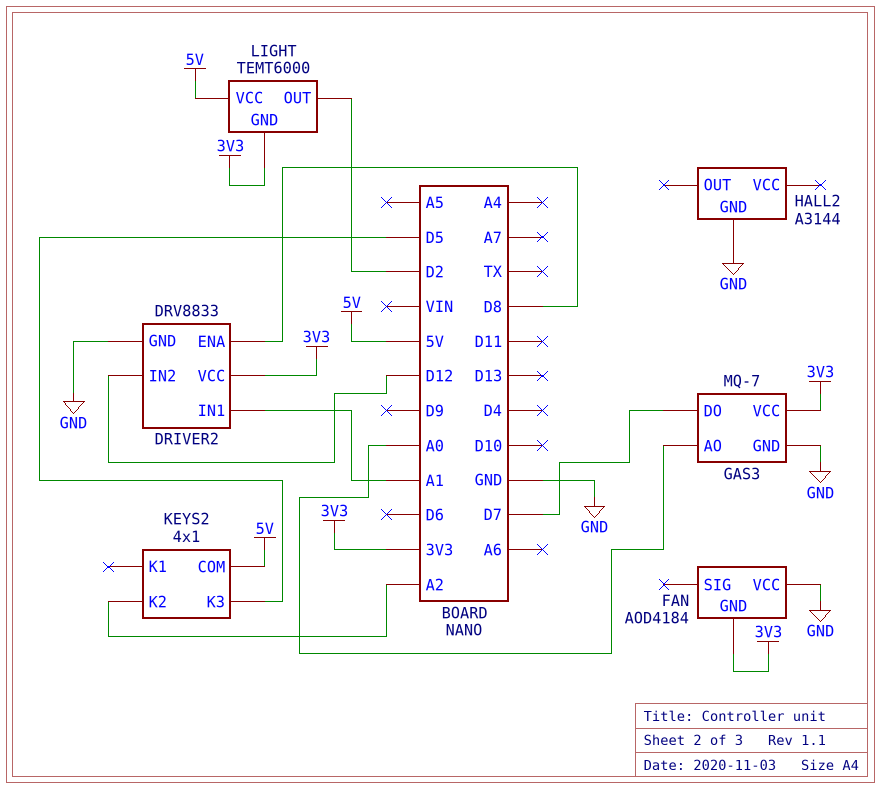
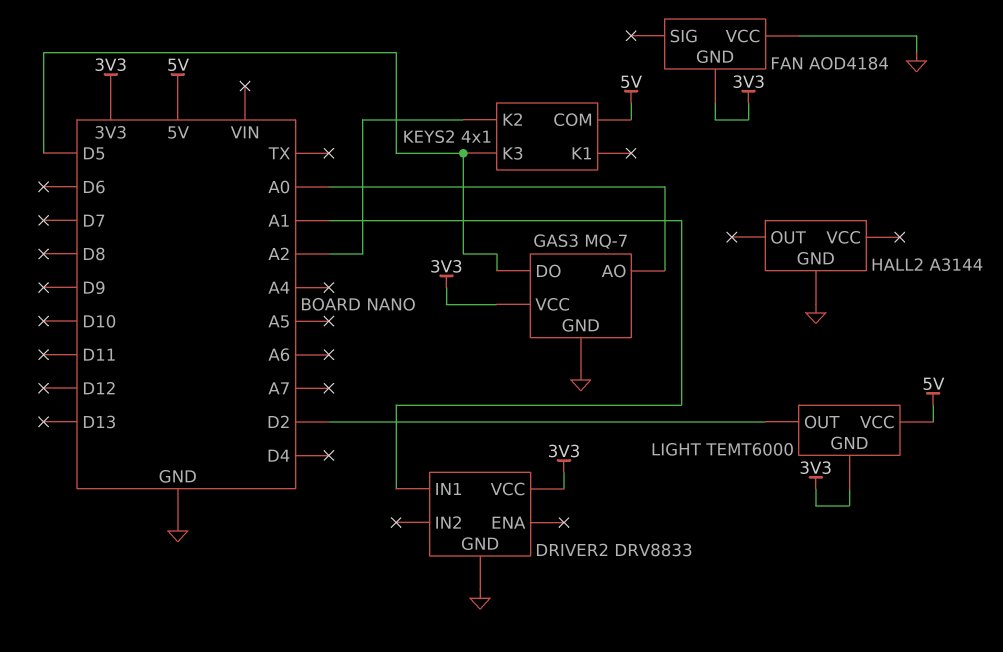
DRIVER2 pin ENA: D8 -> none
DRIVER2 pin IN2: D12 -> none
GAS3 pin DO: D7 -> D5

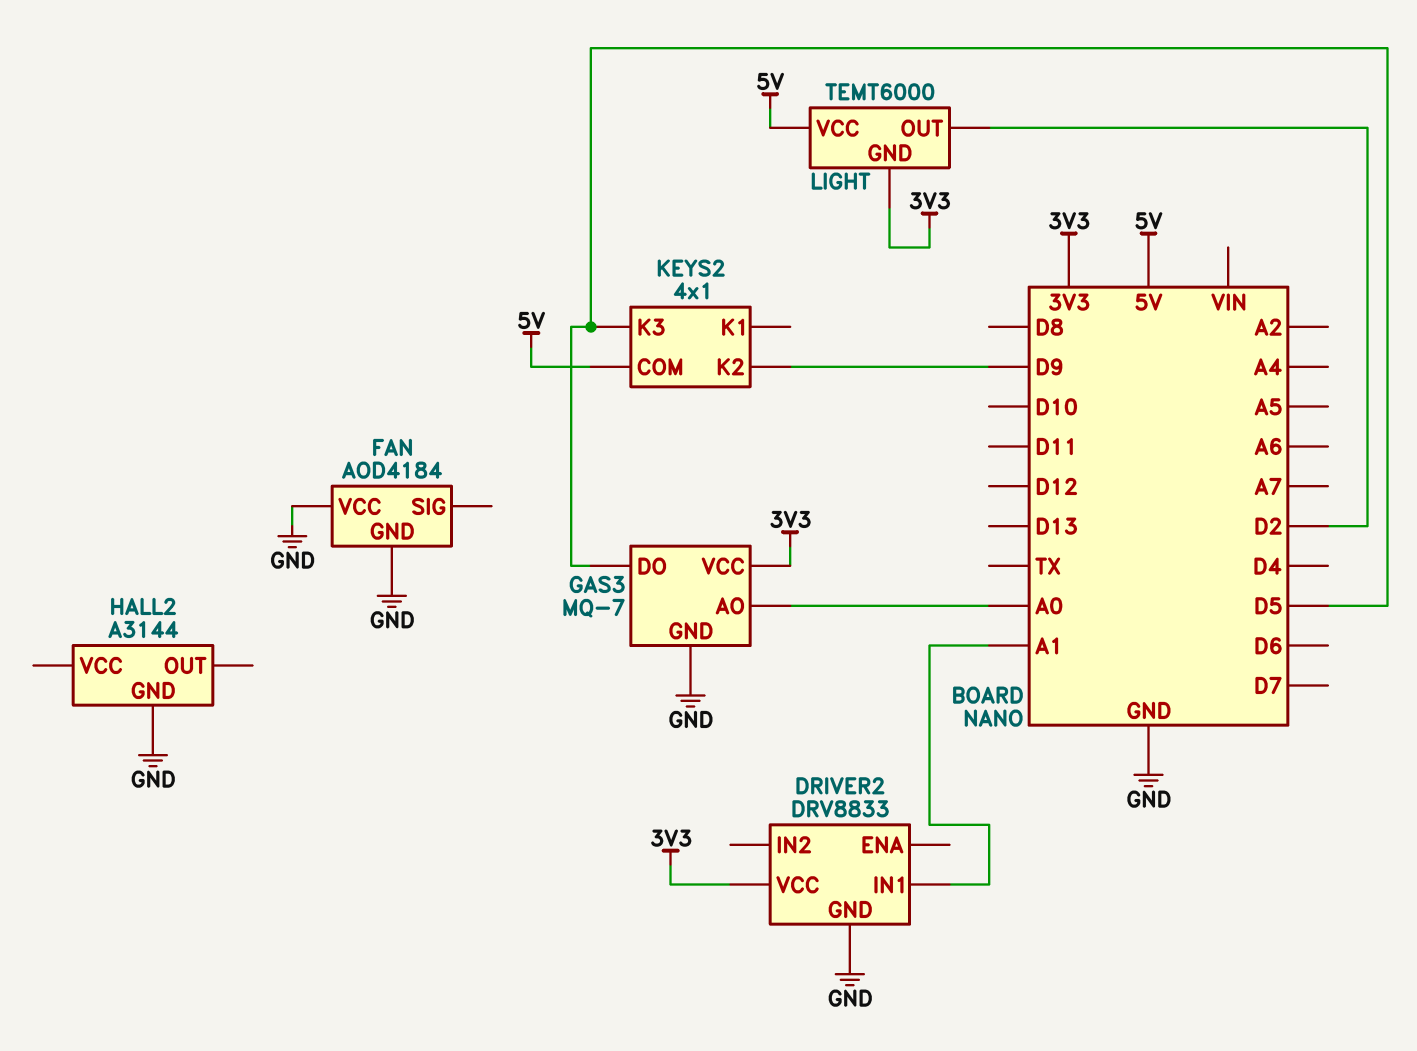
FAN pin GND: 3V3 -> GND
KEYS2 pin K2: A2 -> D9

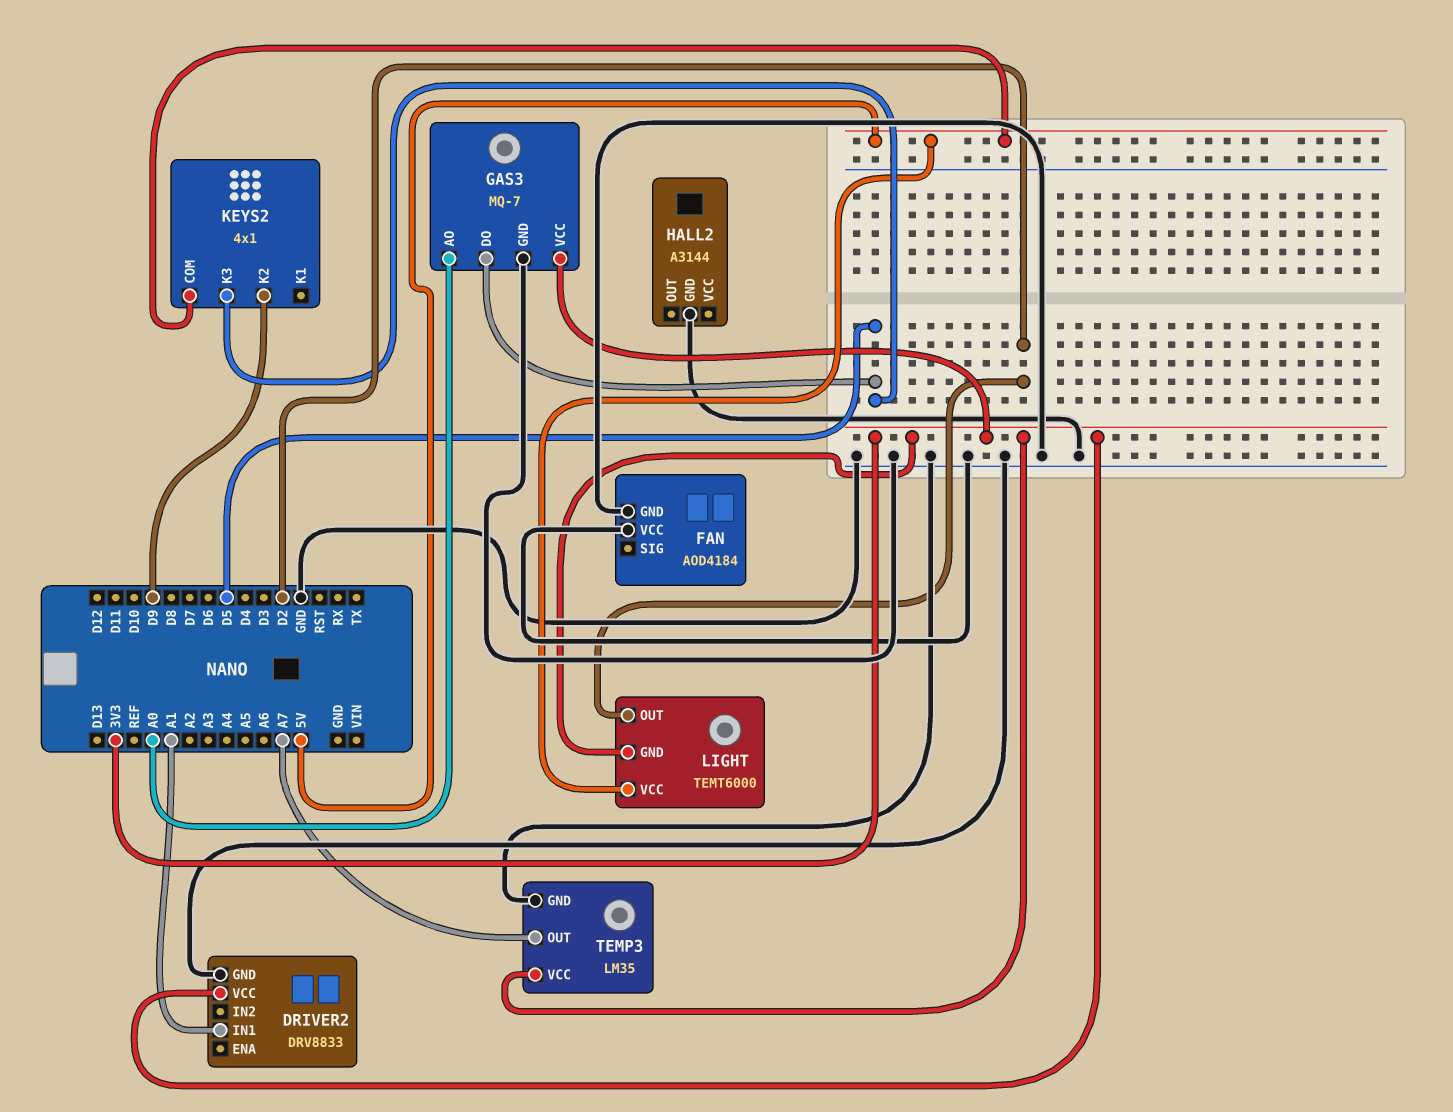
TEMP3: none -> LM35
TEMP3 pin GND: none -> GND
TEMP3 pin OUT: none -> A7
TEMP3 pin VCC: none -> 3V3

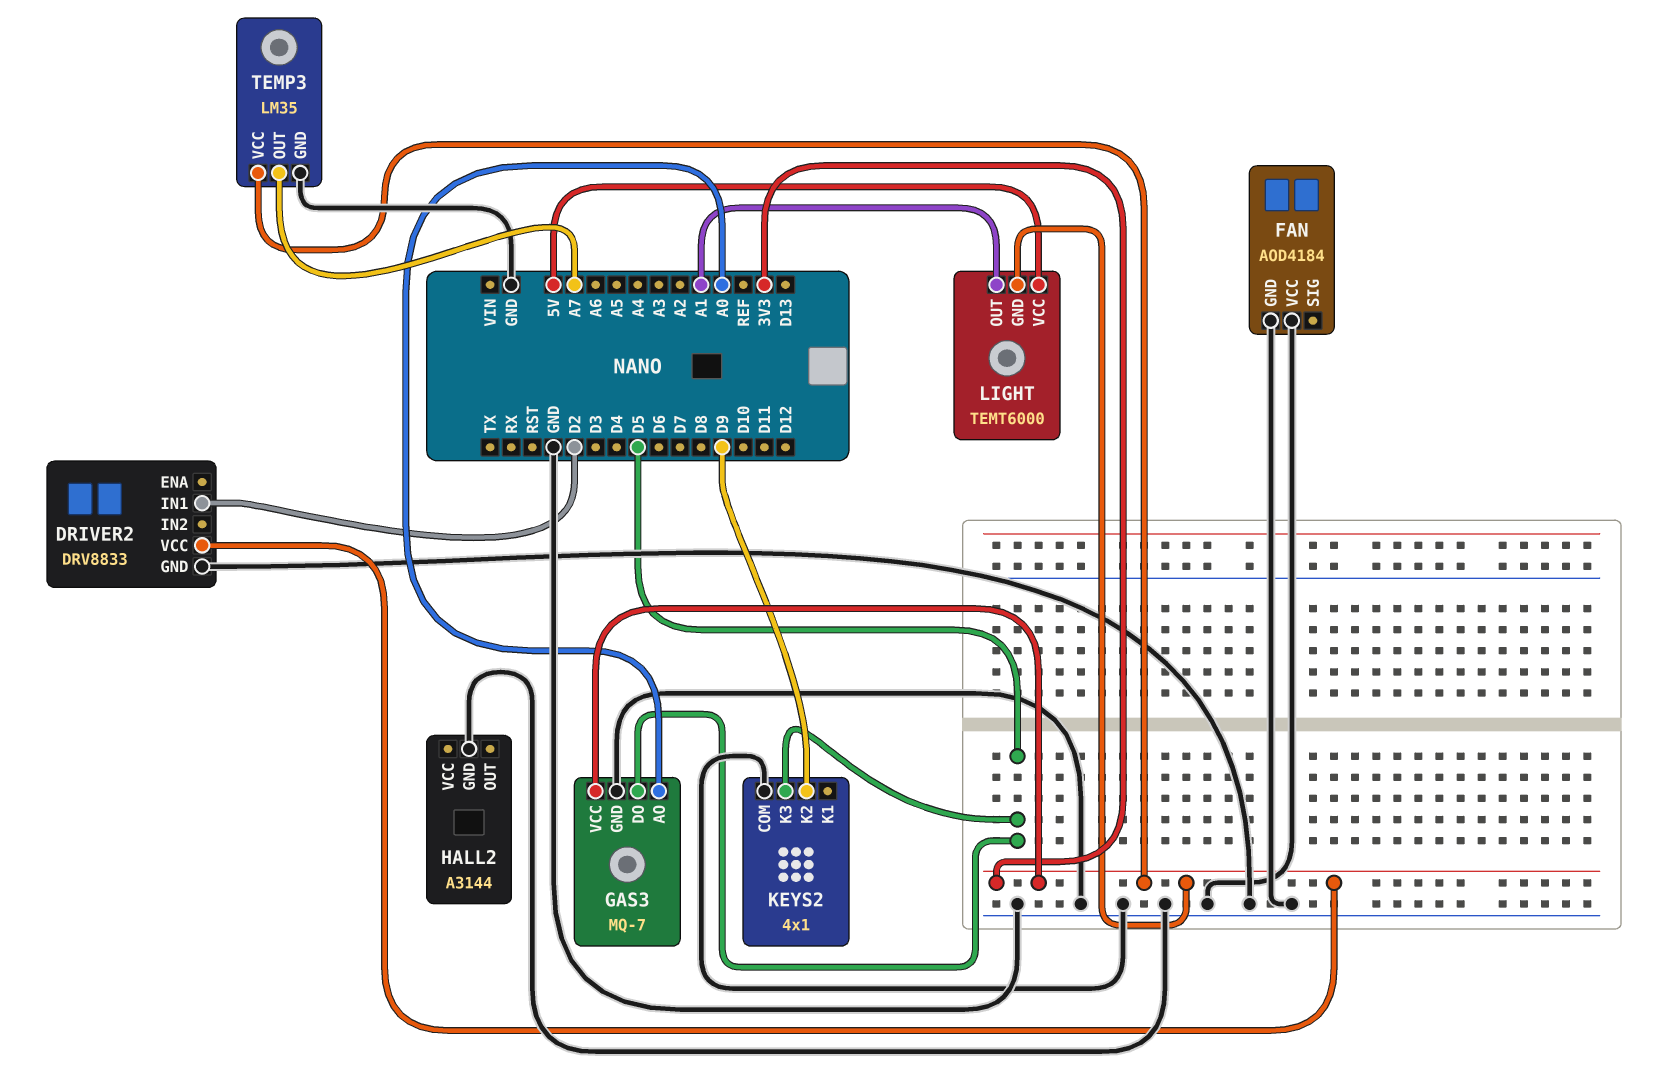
DRIVER2 pin IN1: A1 -> D2
KEYS2 pin COM: 5V -> GND
LIGHT pin OUT: D2 -> A1

